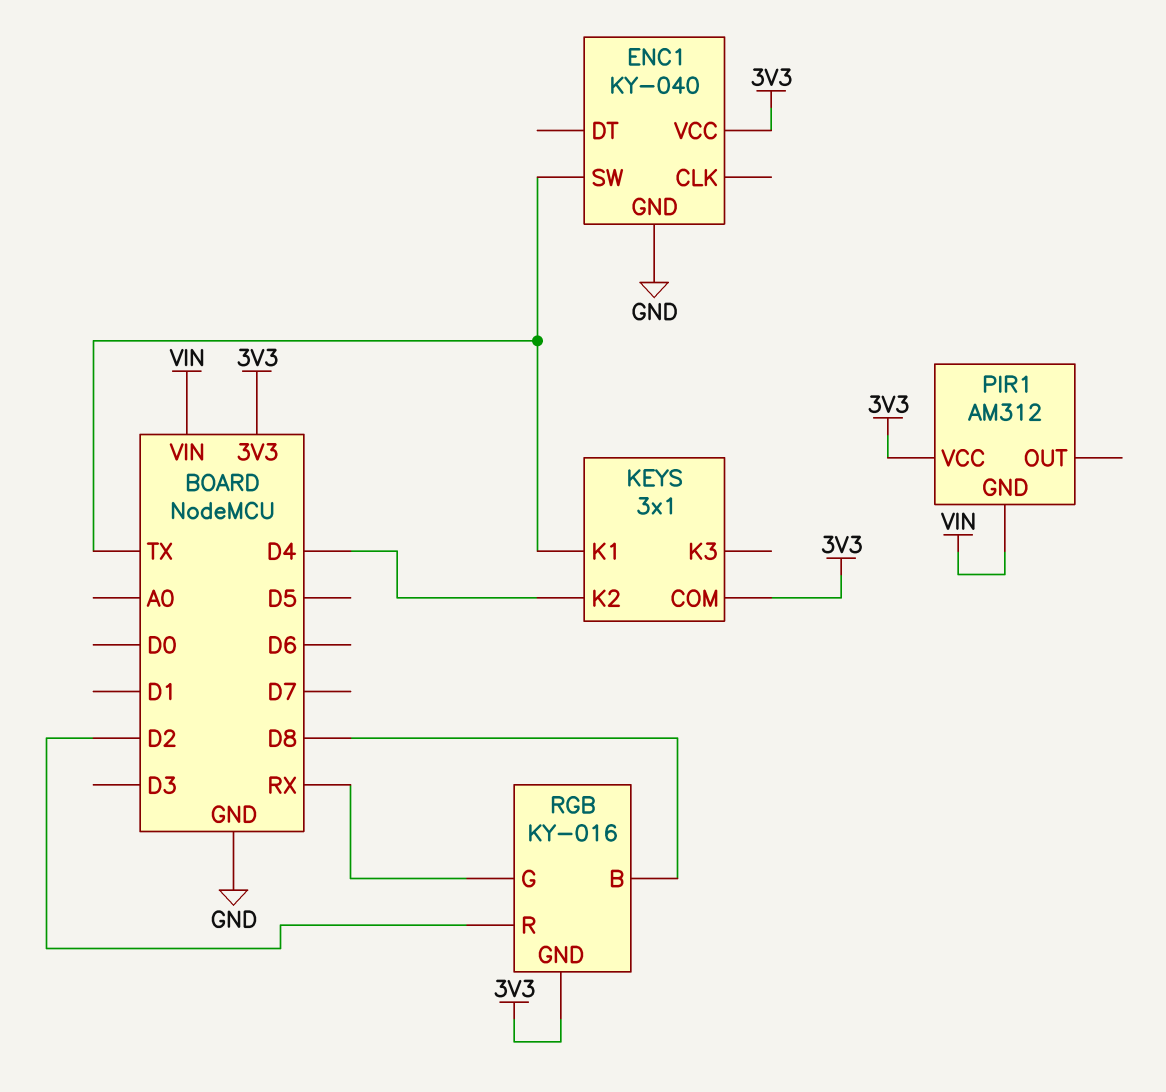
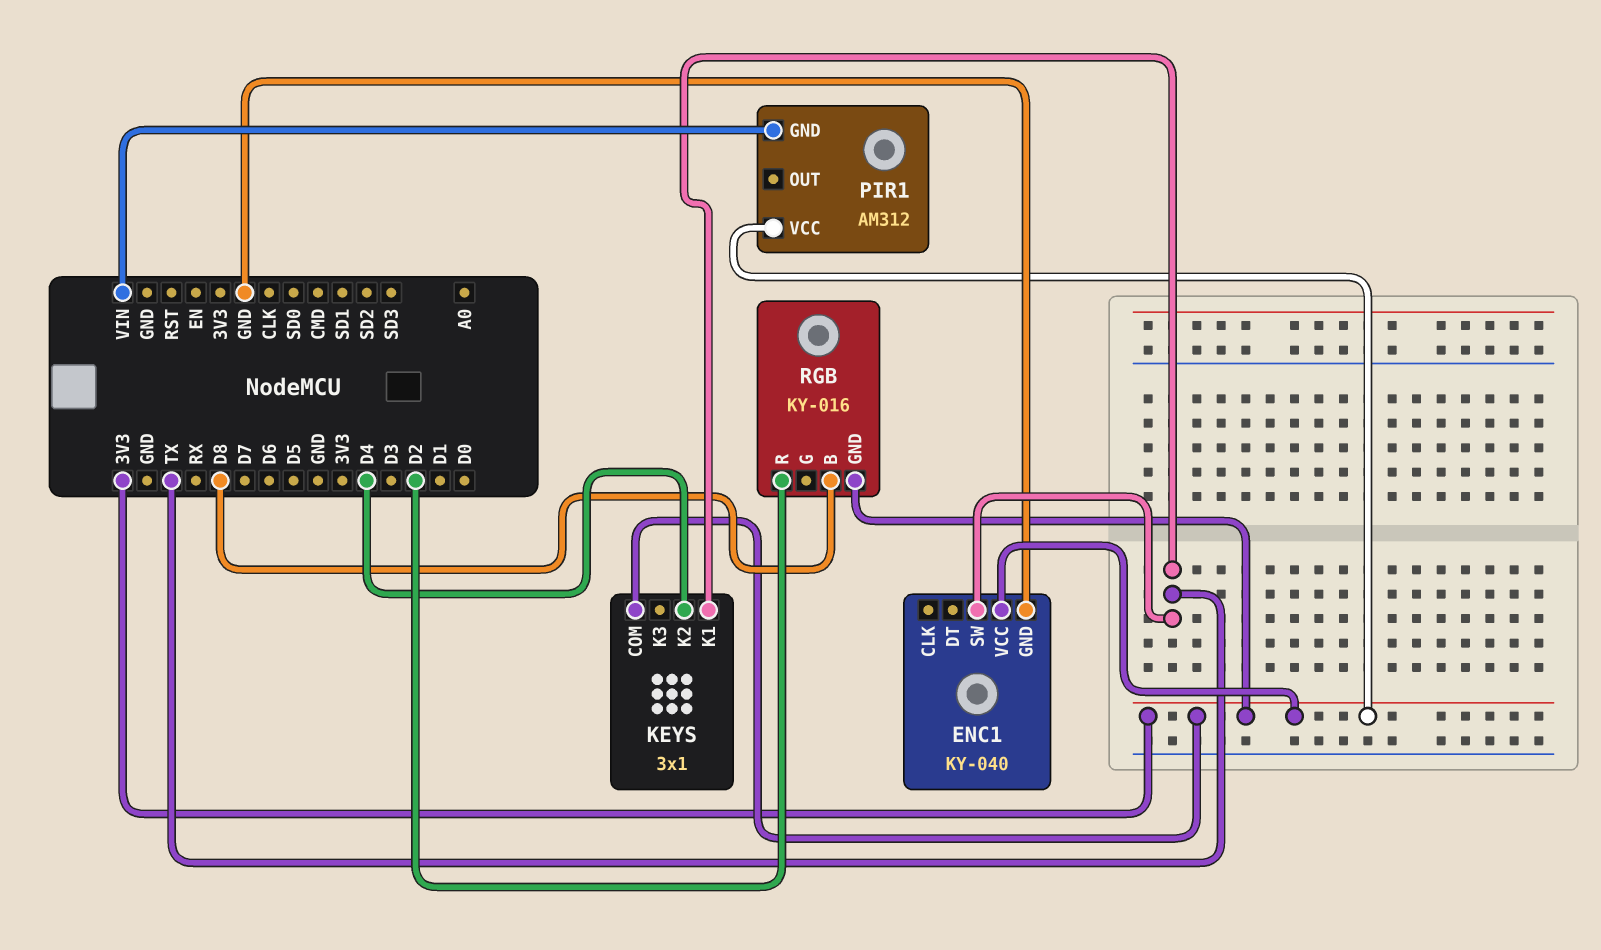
RGB pin G: RX -> none

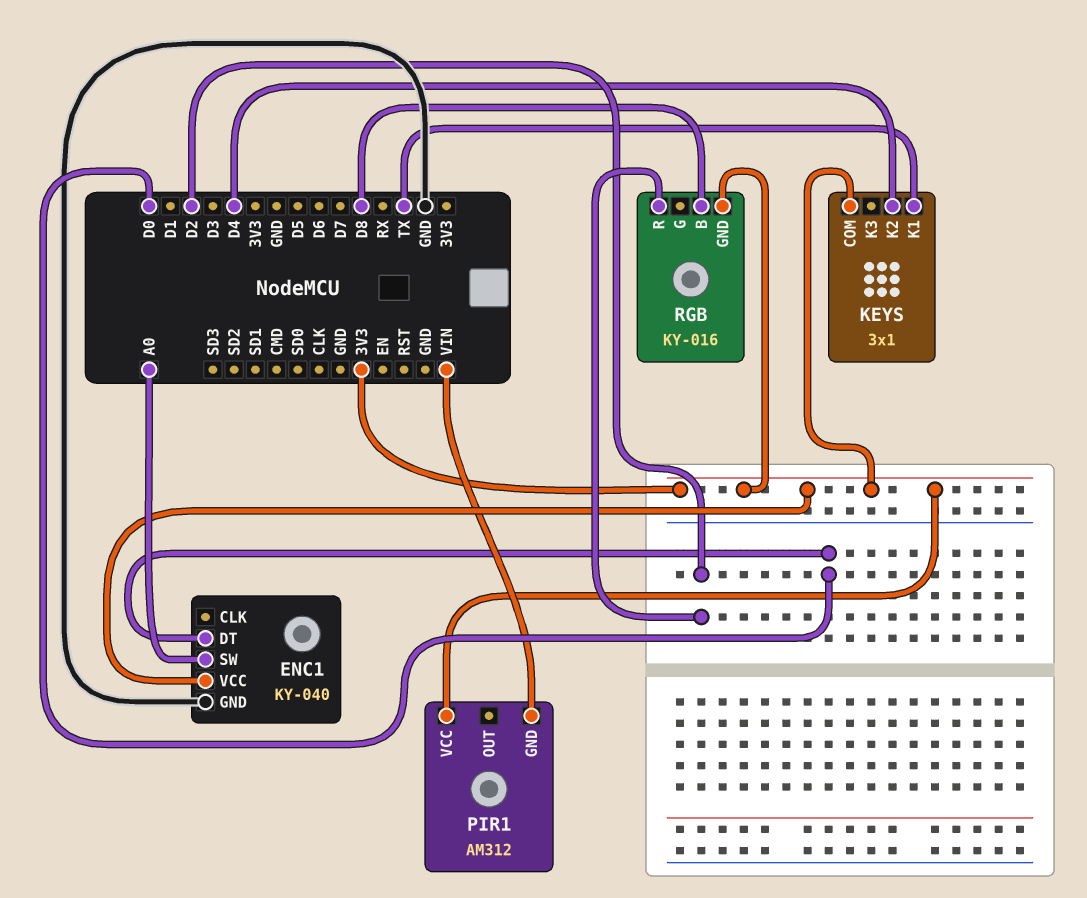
ENC1 pin DT: none -> D0
ENC1 pin SW: TX -> A0

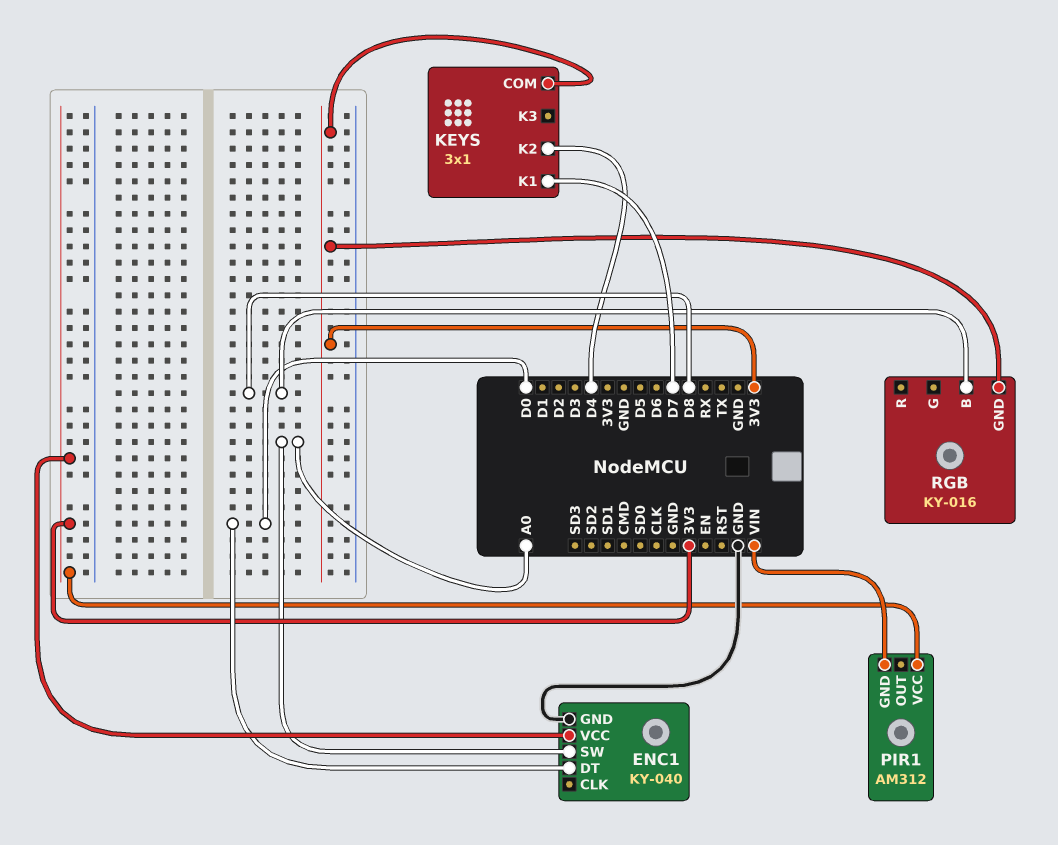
KEYS pin K1: TX -> D7
RGB pin R: D2 -> none

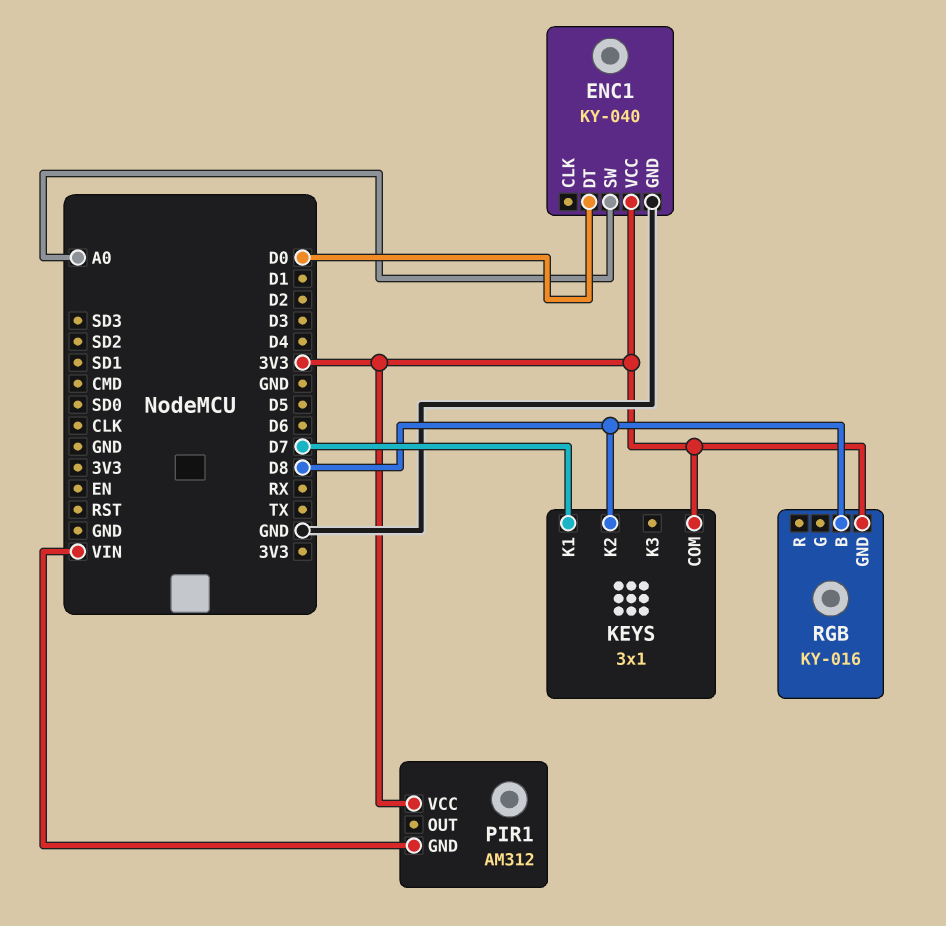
KEYS pin K2: D4 -> D8

